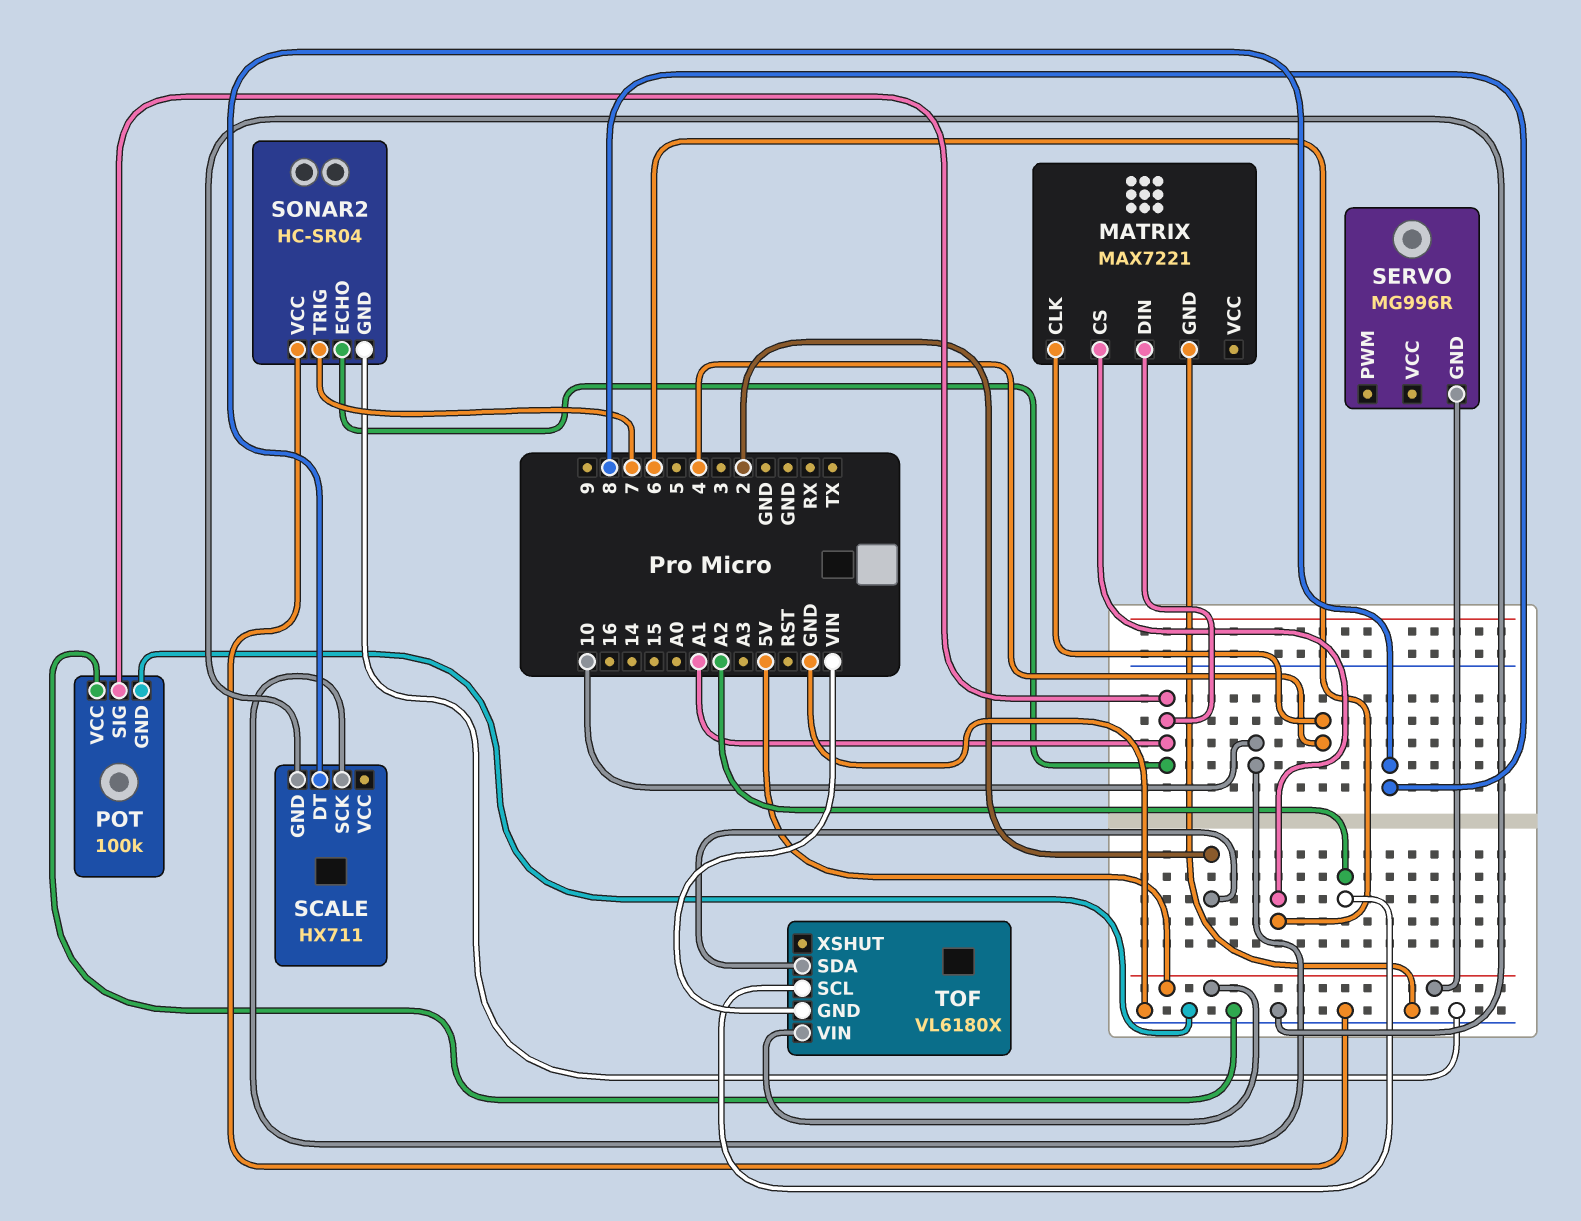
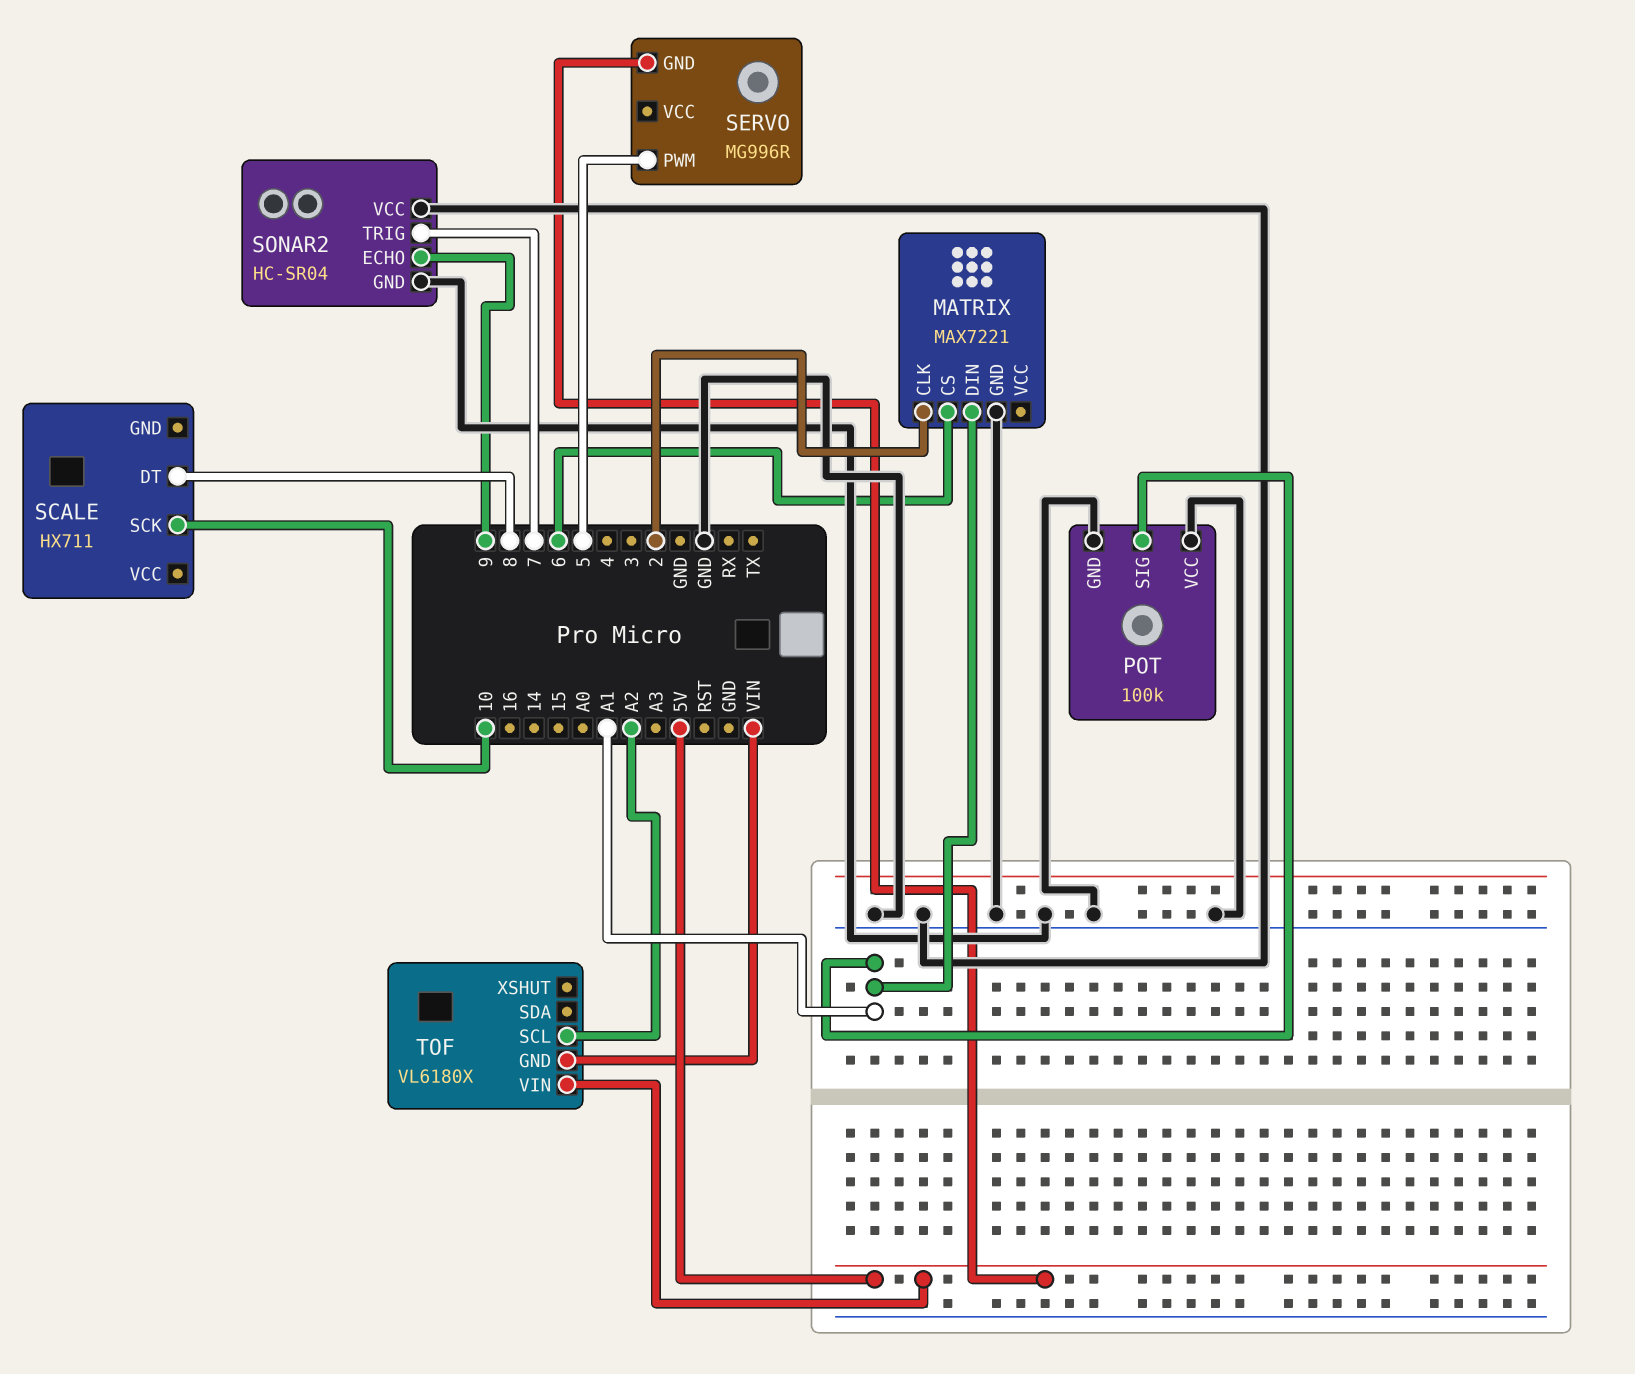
MATRIX pin CLK: 4 -> 2
SCALE pin GND: GND -> none
SERVO pin PWM: none -> 5
SONAR2 pin ECHO: A1 -> 9
TOF pin SDA: 2 -> none

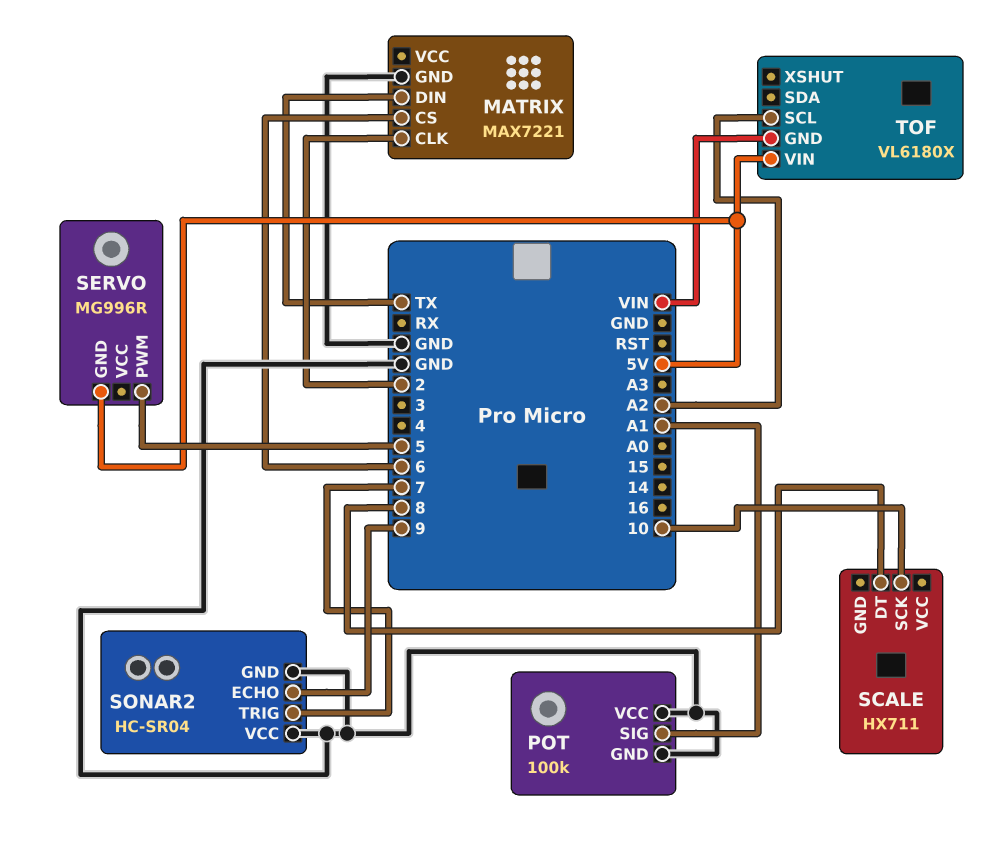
MATRIX pin DIN: A1 -> TX

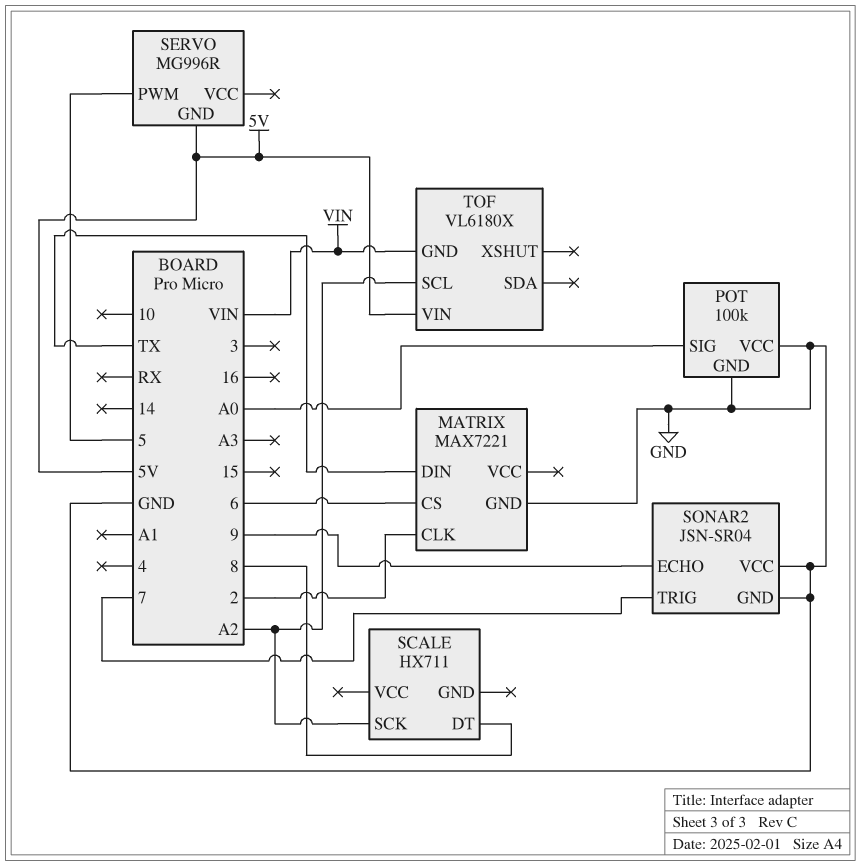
POT pin SIG: A1 -> A0
SCALE pin SCK: 10 -> A2
SONAR2: HC-SR04 -> JSN-SR04

